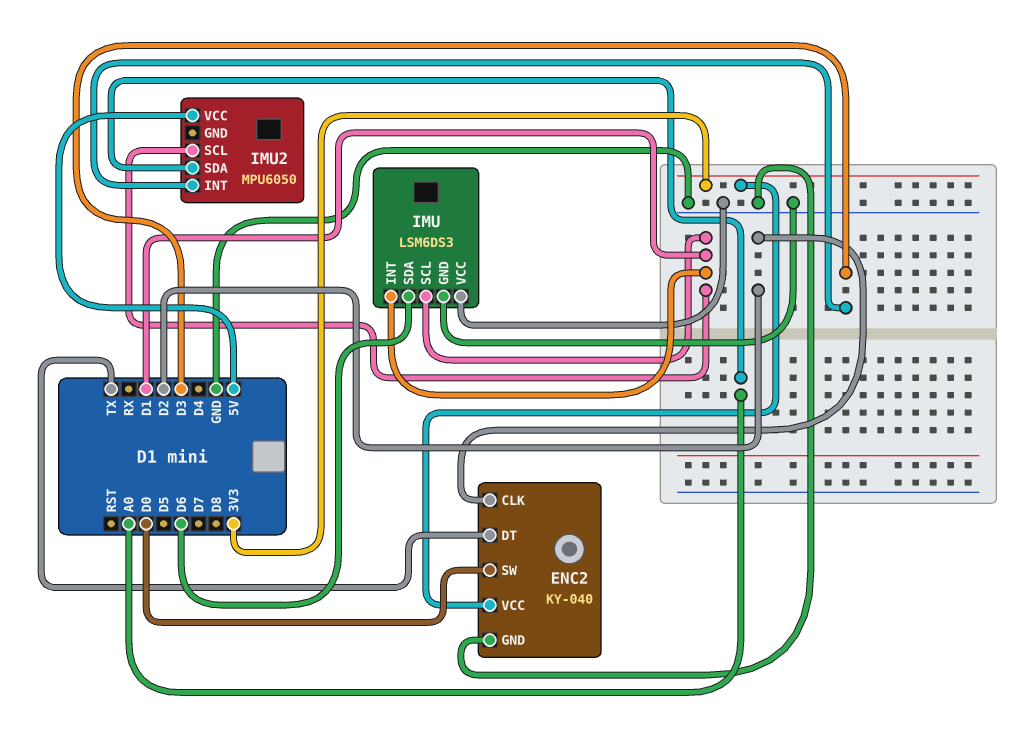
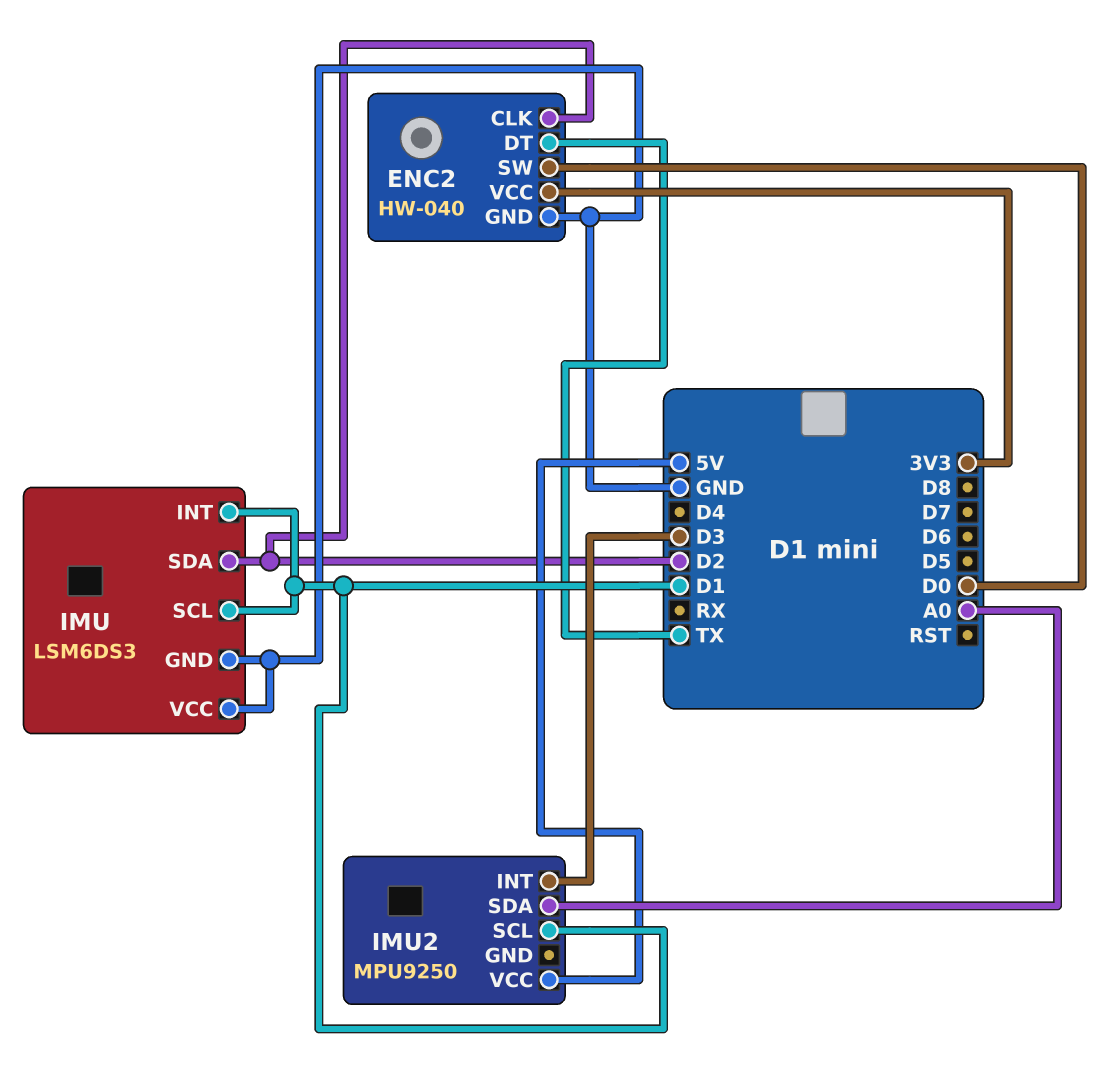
ENC2: KY-040 -> HW-040
IMU pin SDA: D6 -> D2
IMU2: MPU6050 -> MPU9250

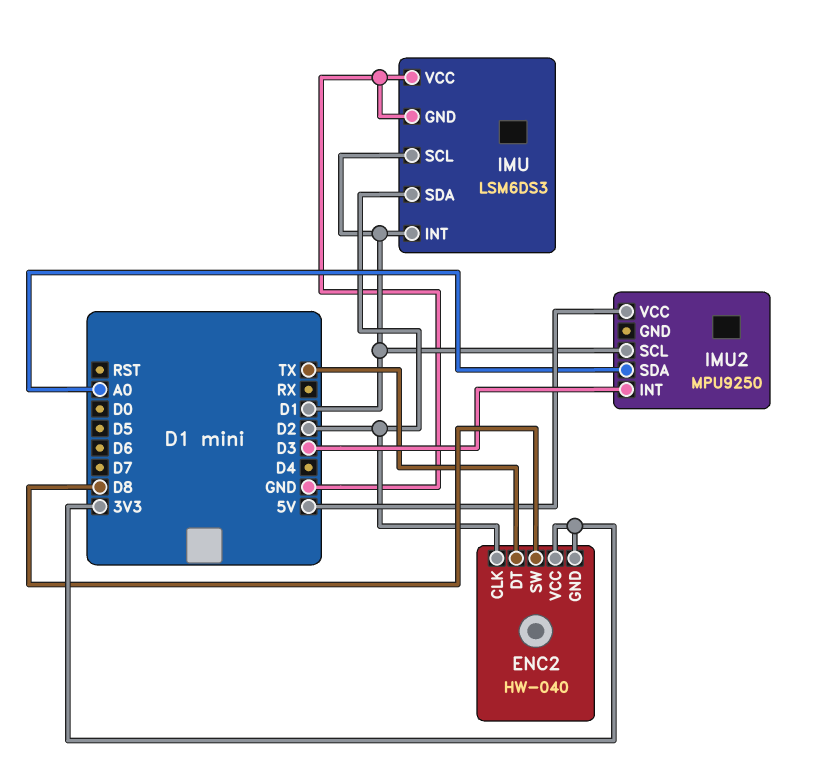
ENC2 pin GND: GND -> 3V3
ENC2 pin SW: D0 -> D8

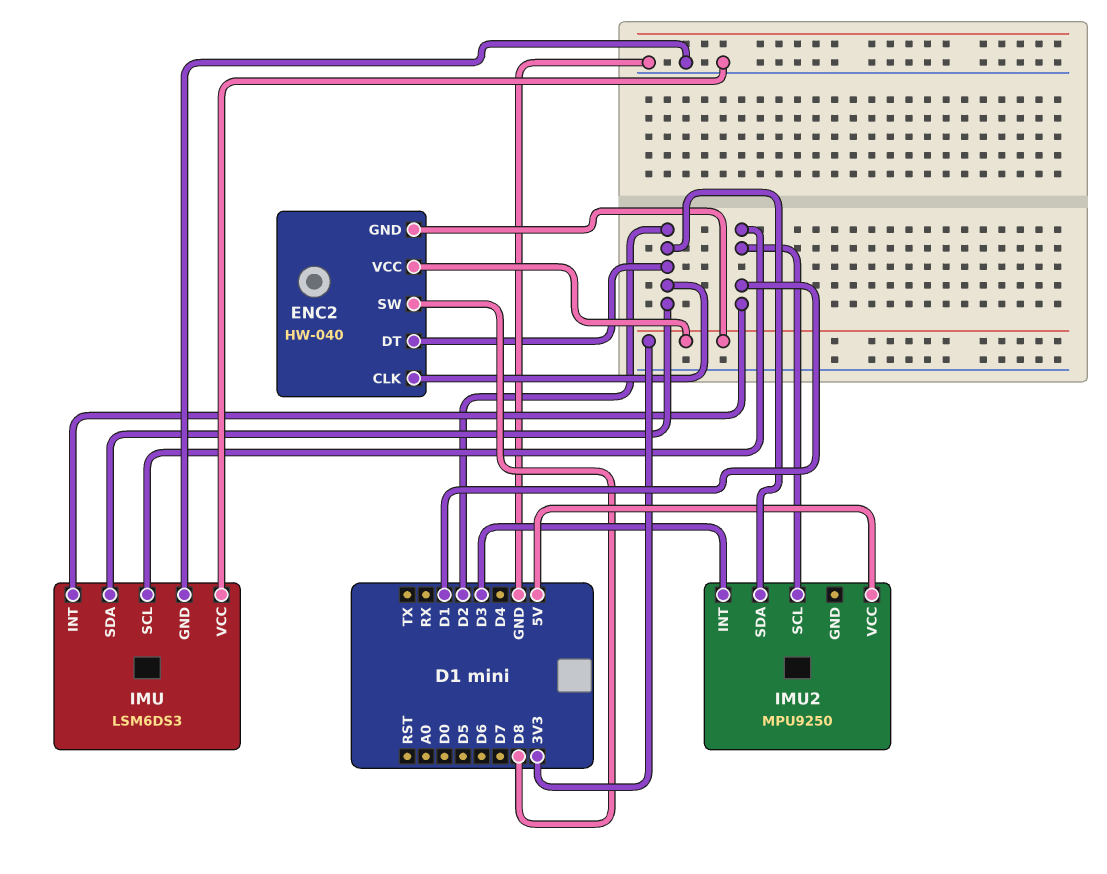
ENC2 pin DT: TX -> D2
IMU2 pin SDA: A0 -> D2

